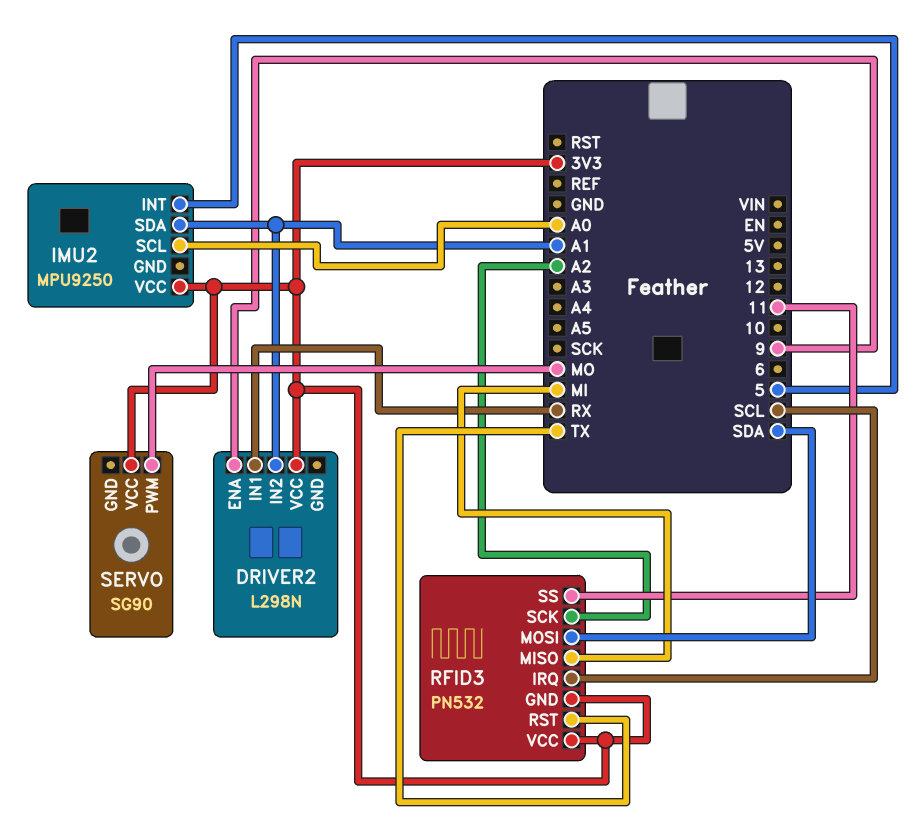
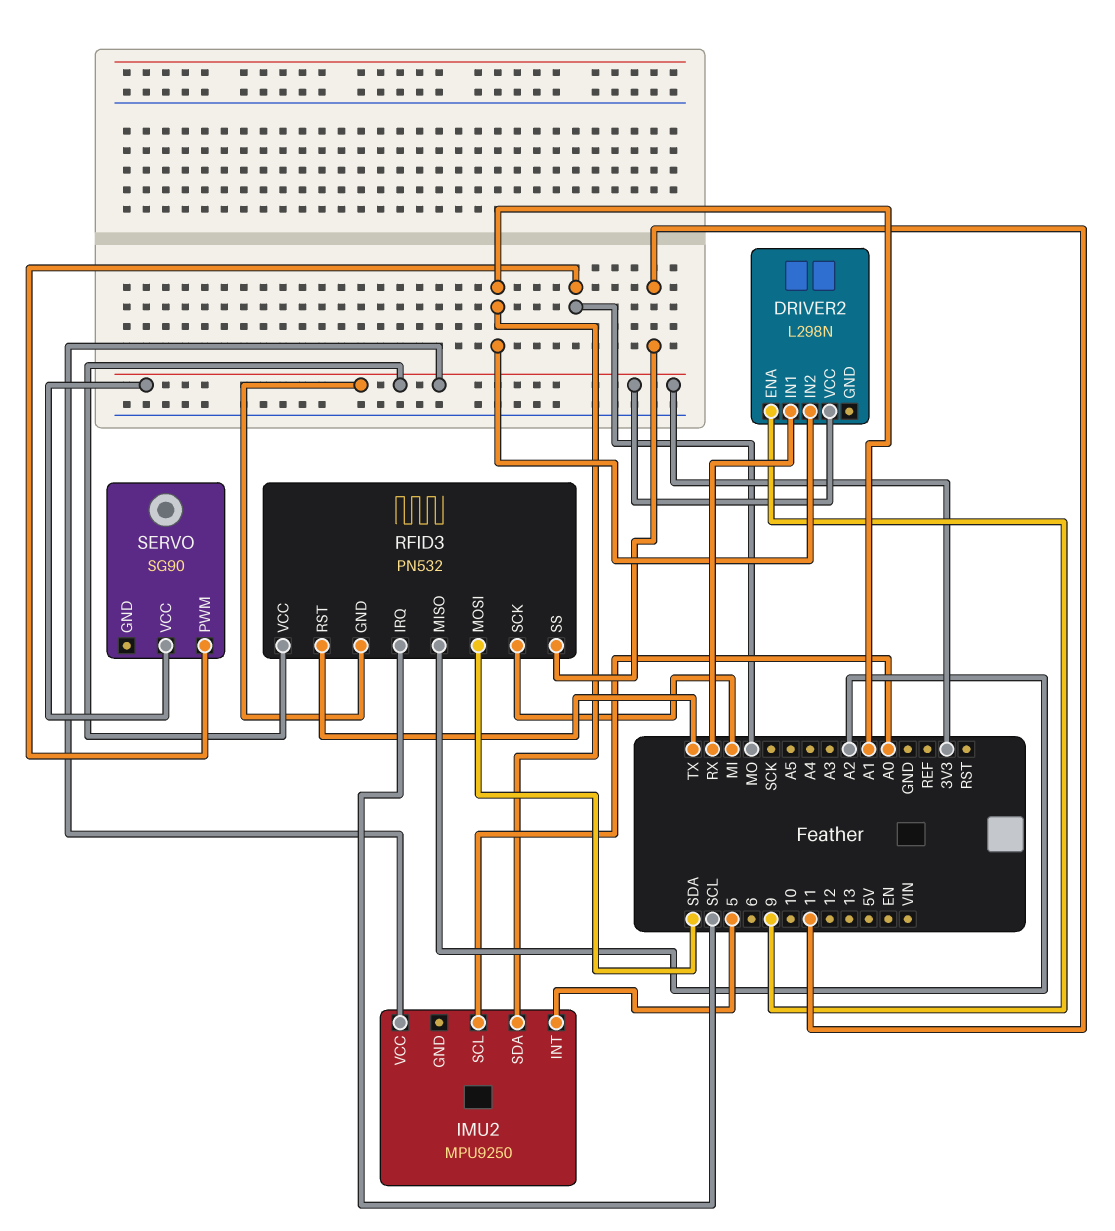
RFID3 pin MISO: MI -> A2
RFID3 pin SCK: A2 -> MI

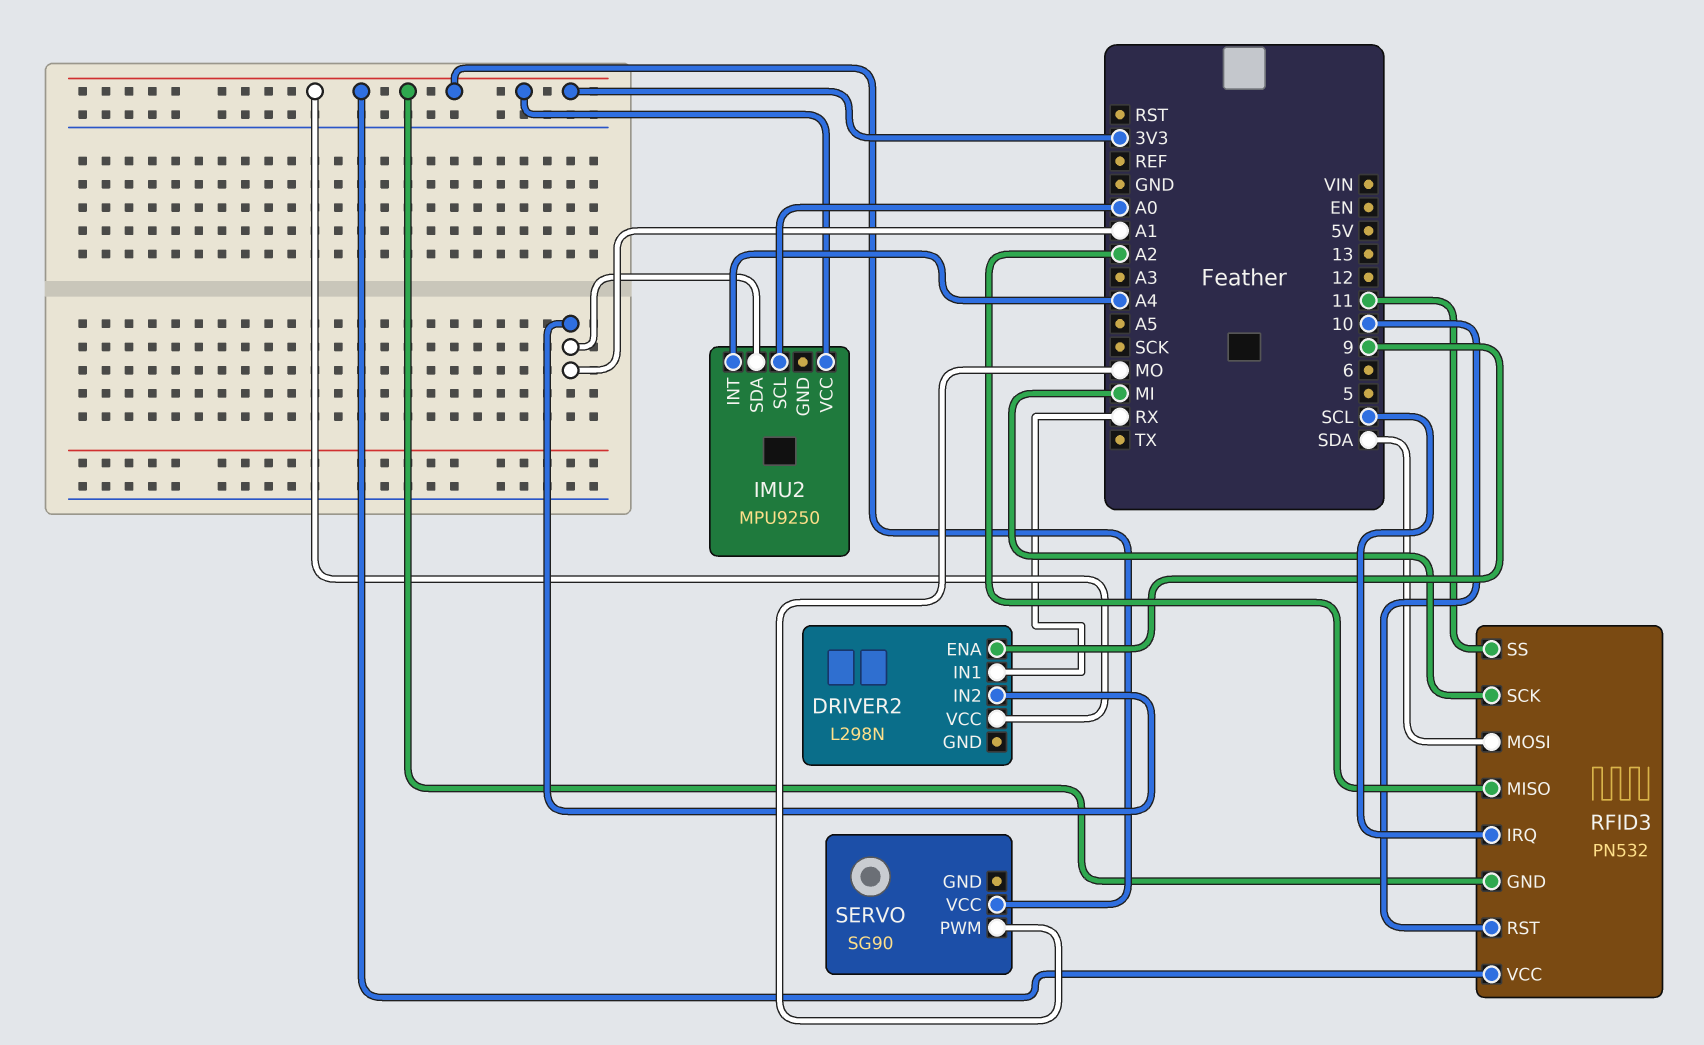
IMU2 pin INT: 5 -> A4
RFID3 pin RST: TX -> 10

